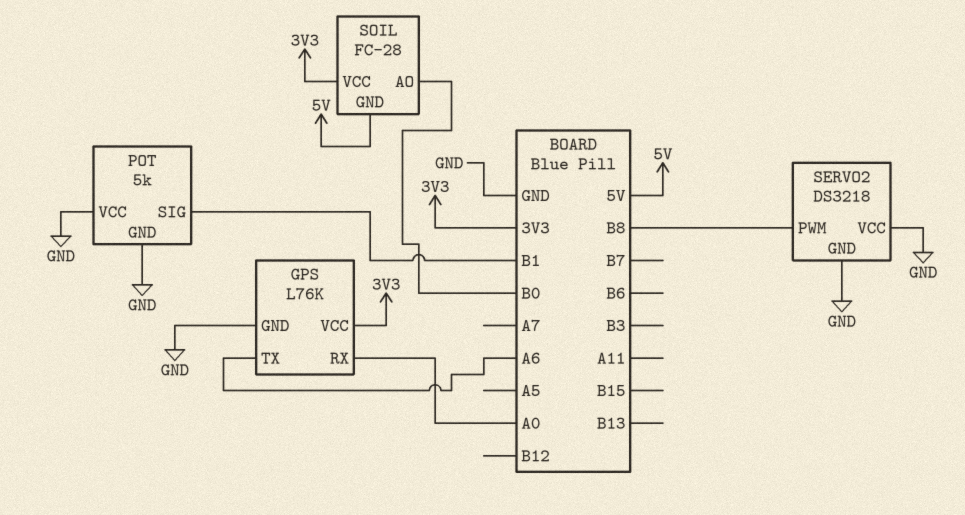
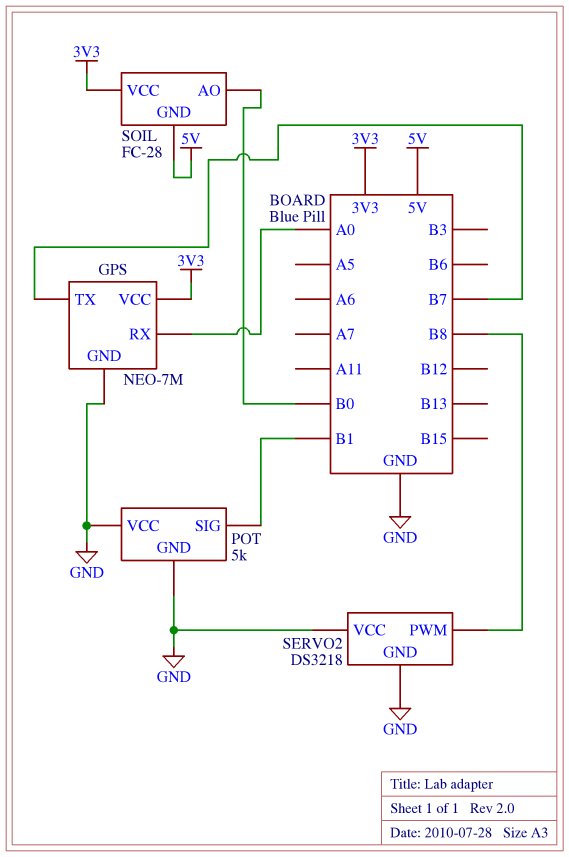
GPS: L76K -> NEO-7M
GPS pin TX: A6 -> B7

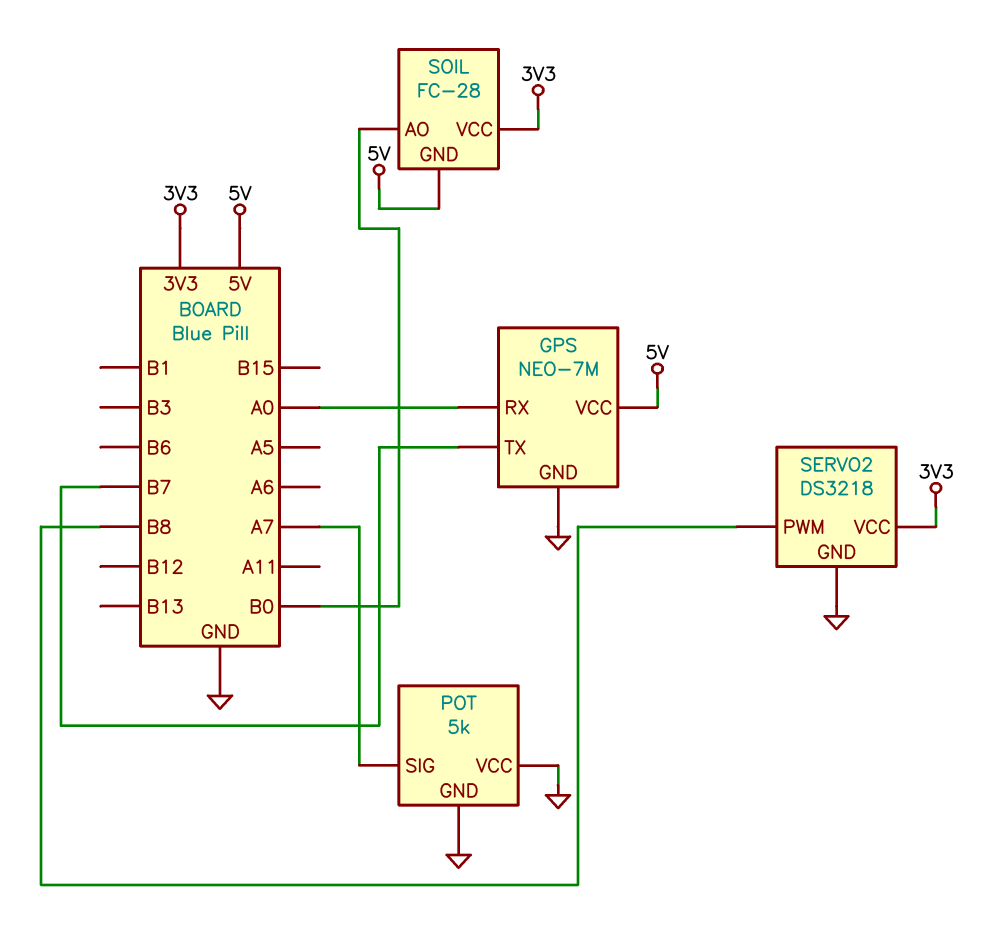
GPS pin VCC: 3V3 -> 5V
POT pin SIG: B1 -> A7
SERVO2 pin VCC: GND -> 3V3

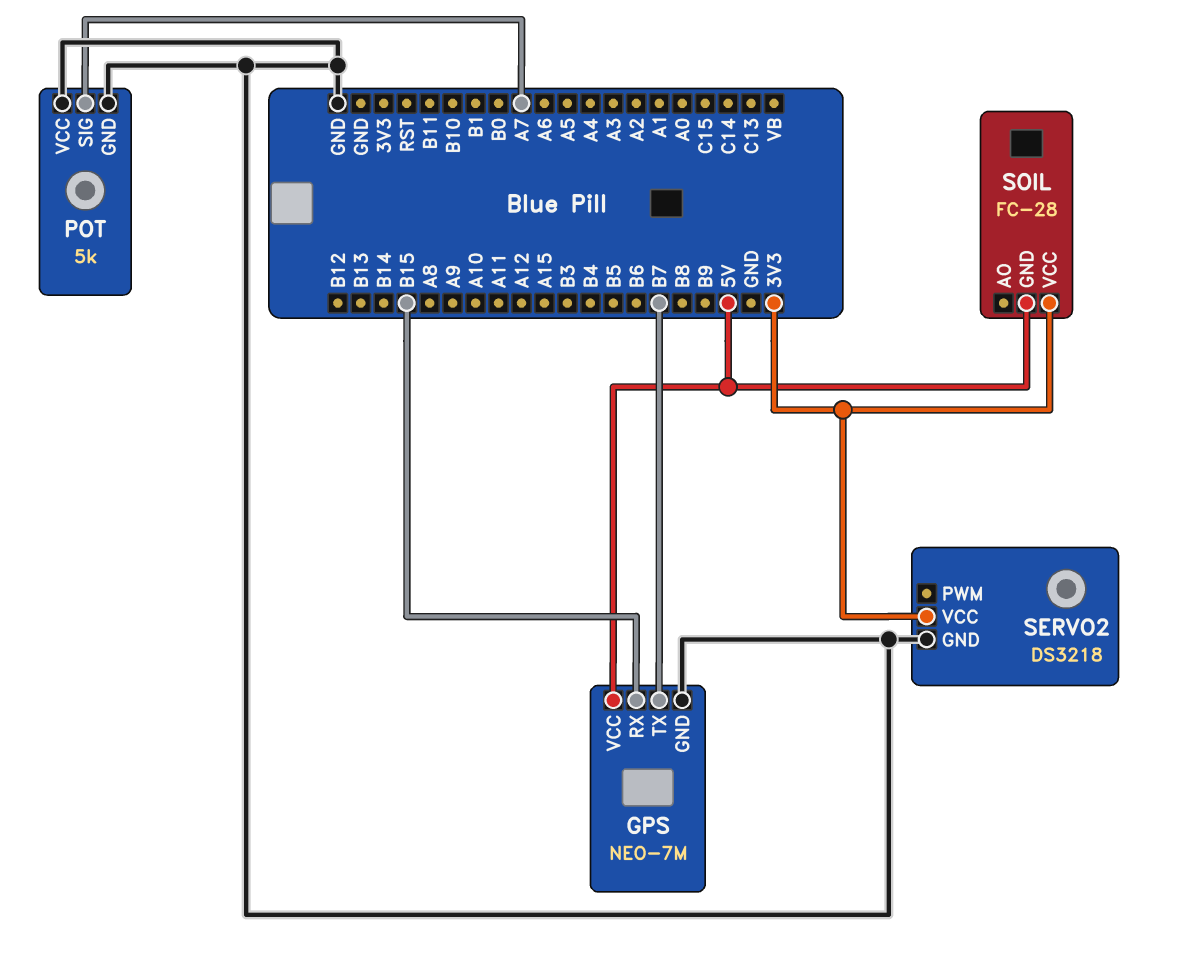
GPS pin RX: A0 -> B15
SERVO2 pin PWM: B8 -> none
SOIL pin AO: B0 -> none

